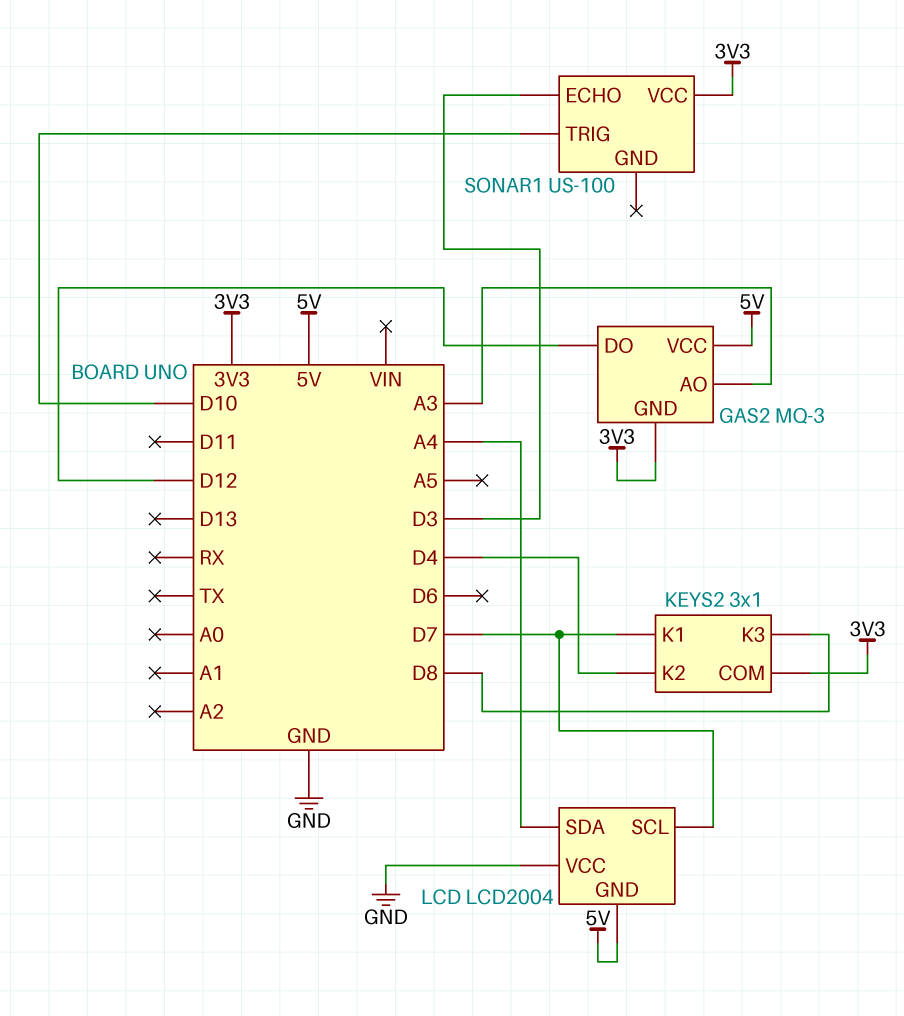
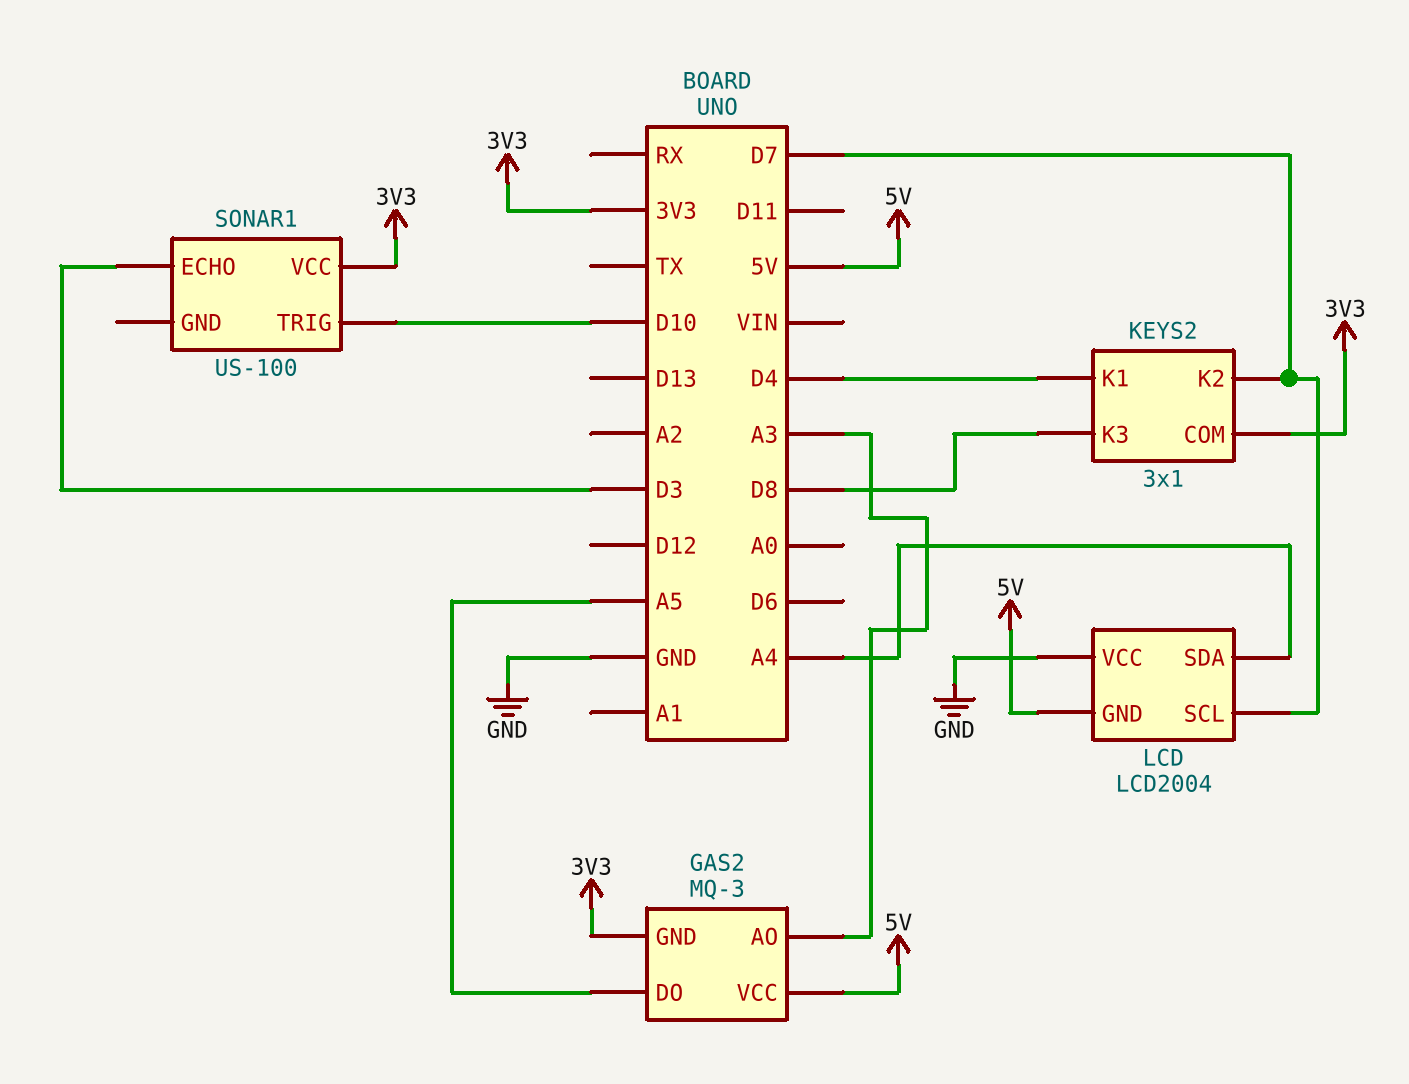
GAS2 pin DO: D12 -> A5
KEYS2 pin K1: D7 -> D4
KEYS2 pin K2: D4 -> D7

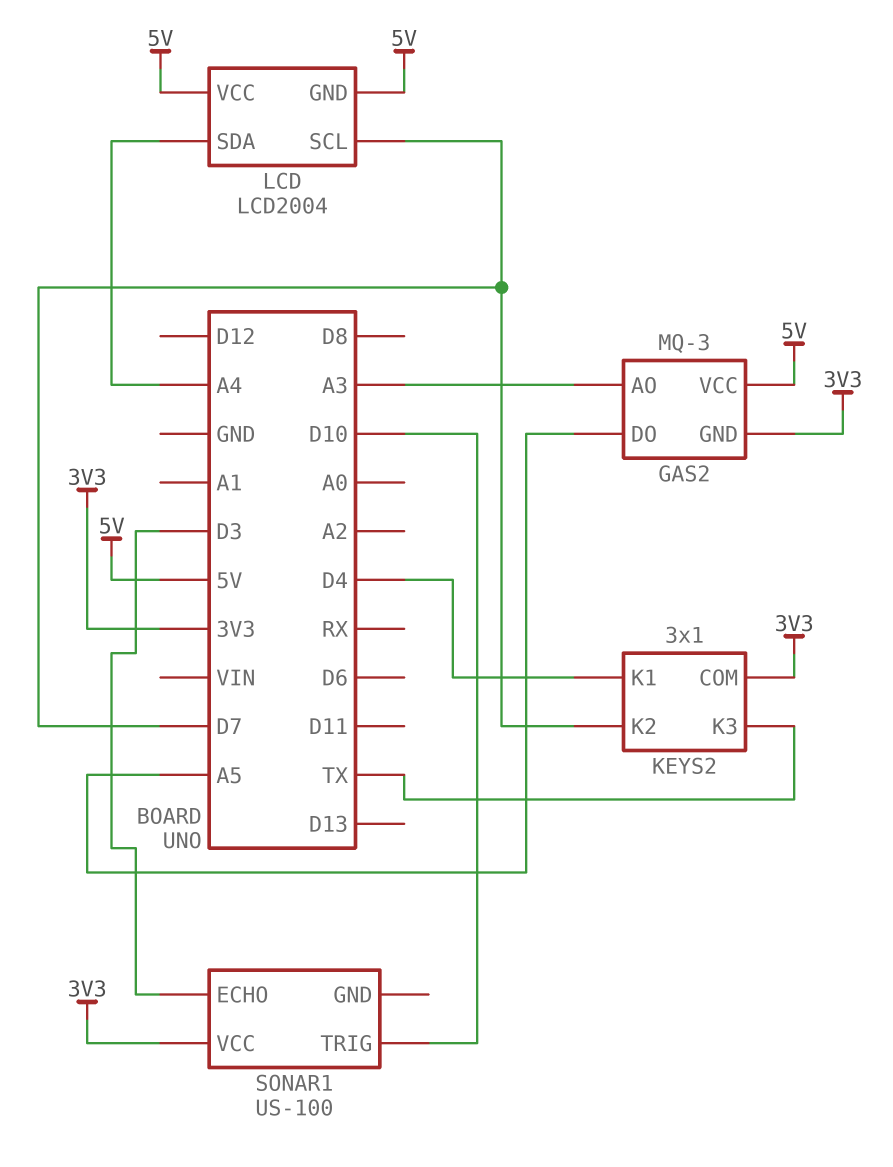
KEYS2 pin K3: D8 -> TX
LCD pin VCC: GND -> 5V

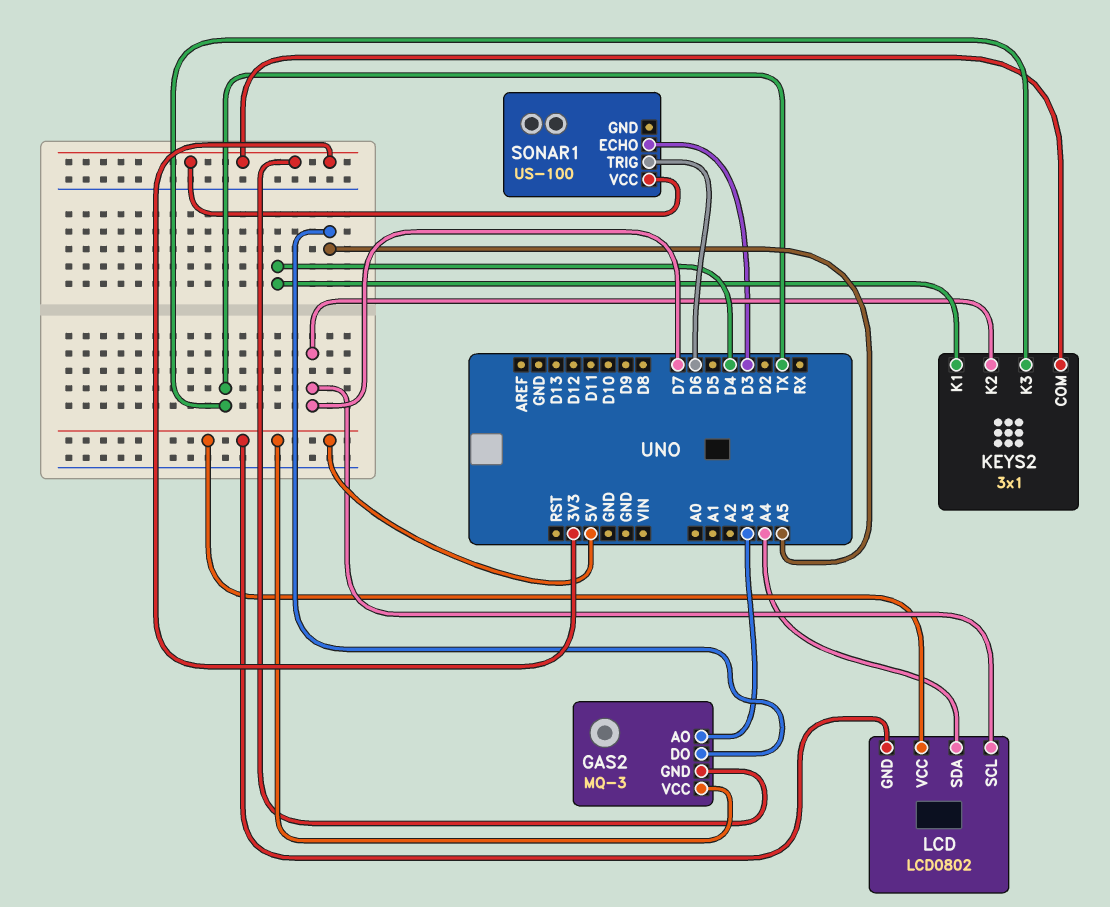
LCD: LCD2004 -> LCD0802
SONAR1 pin TRIG: D10 -> D6

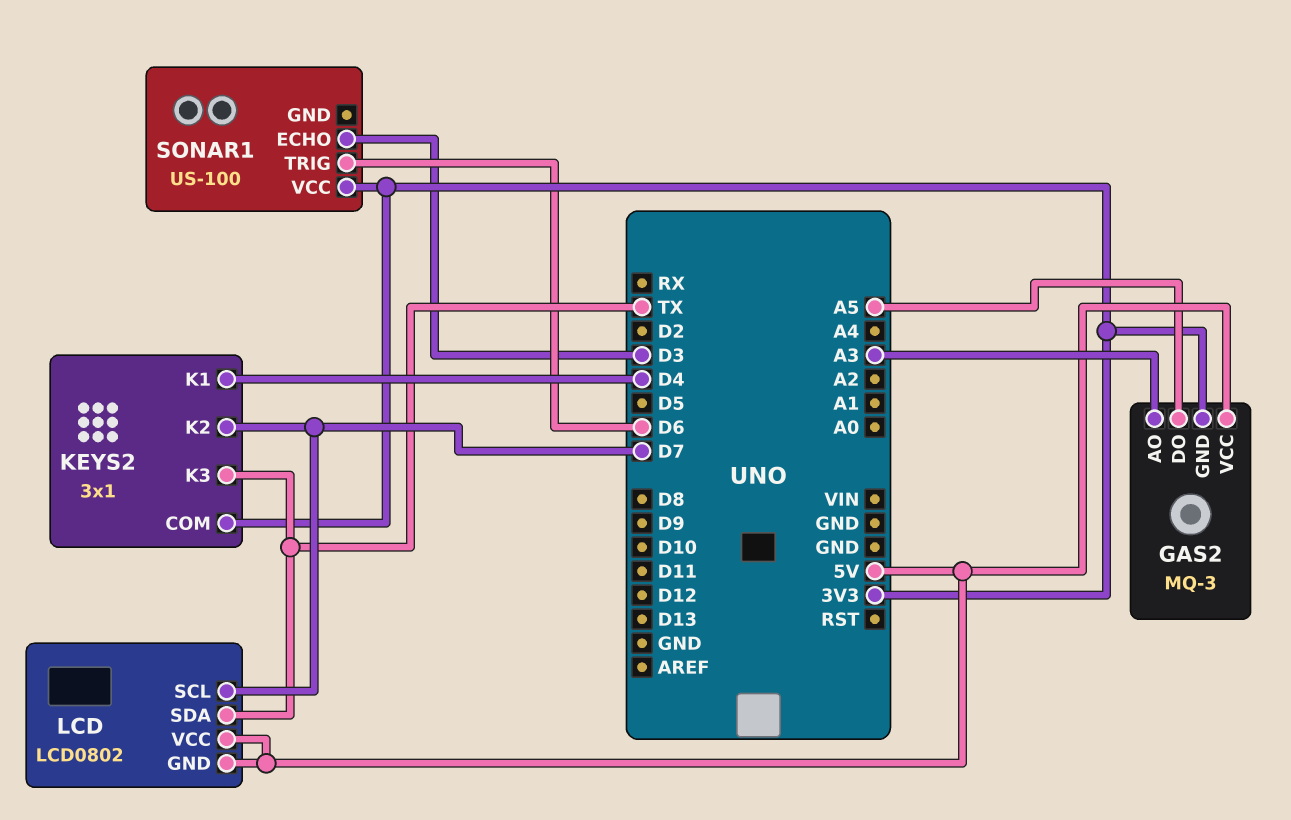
LCD pin SDA: A4 -> TX

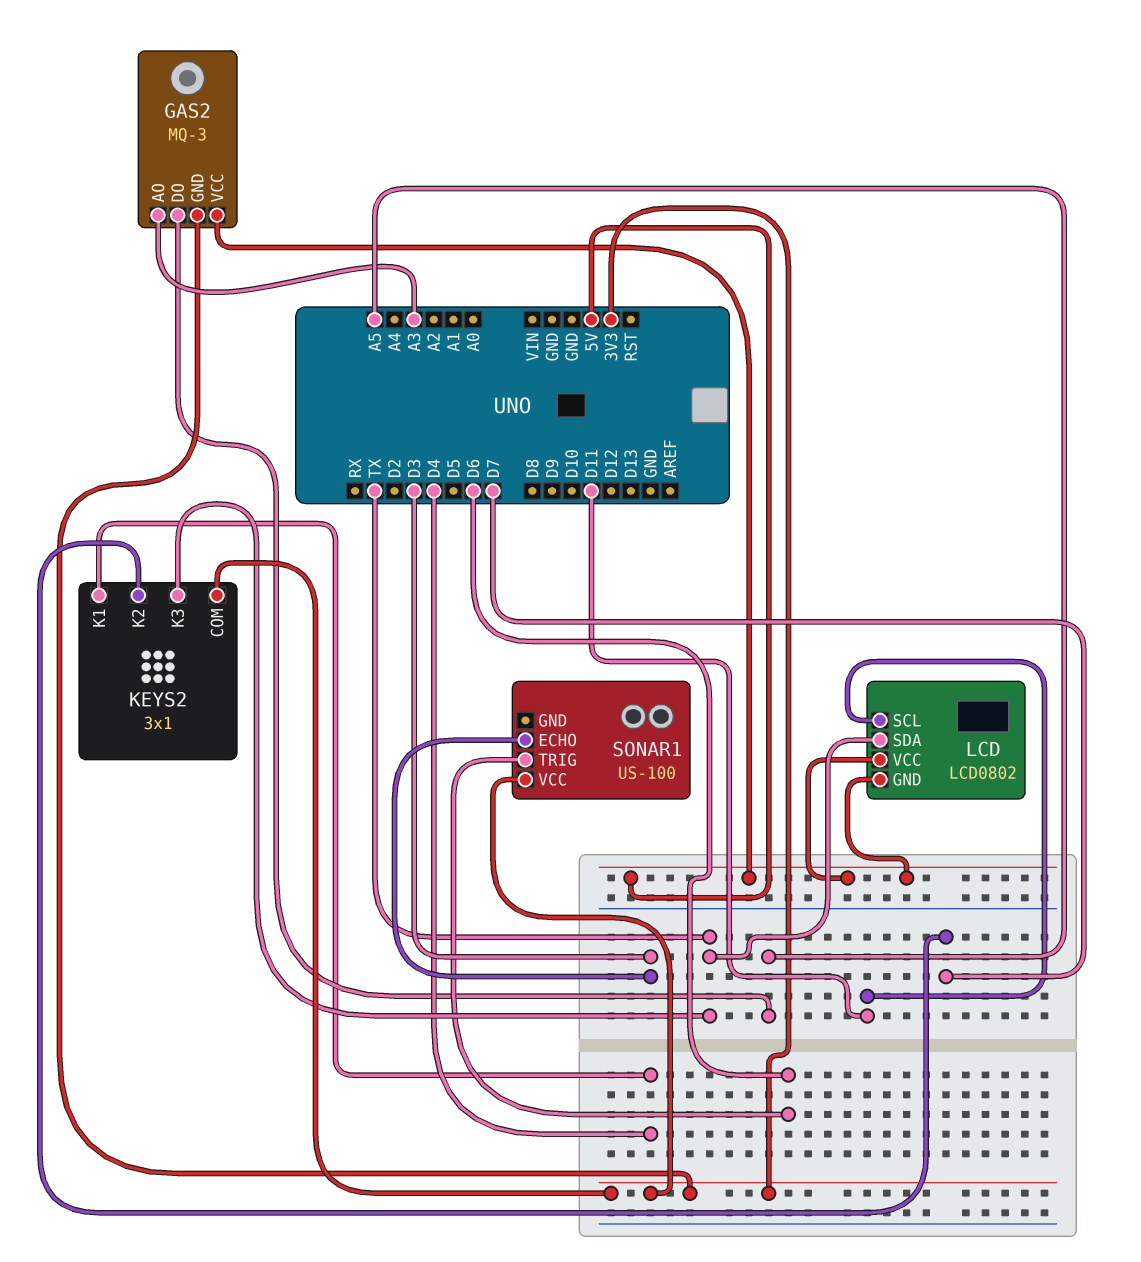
LCD pin SCL: D7 -> D11

